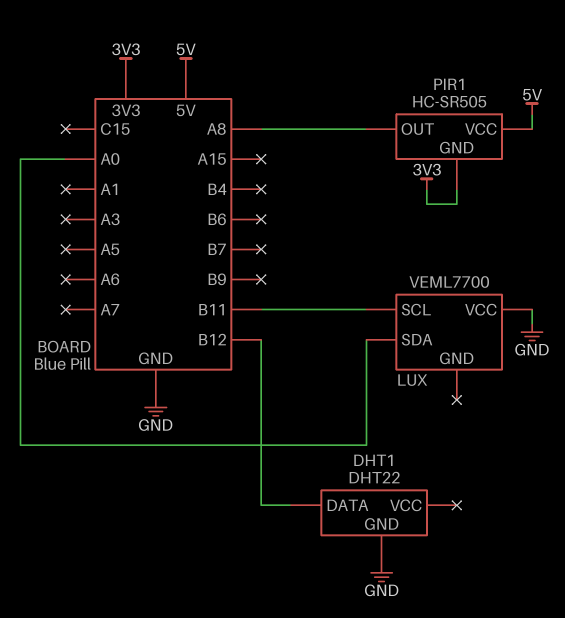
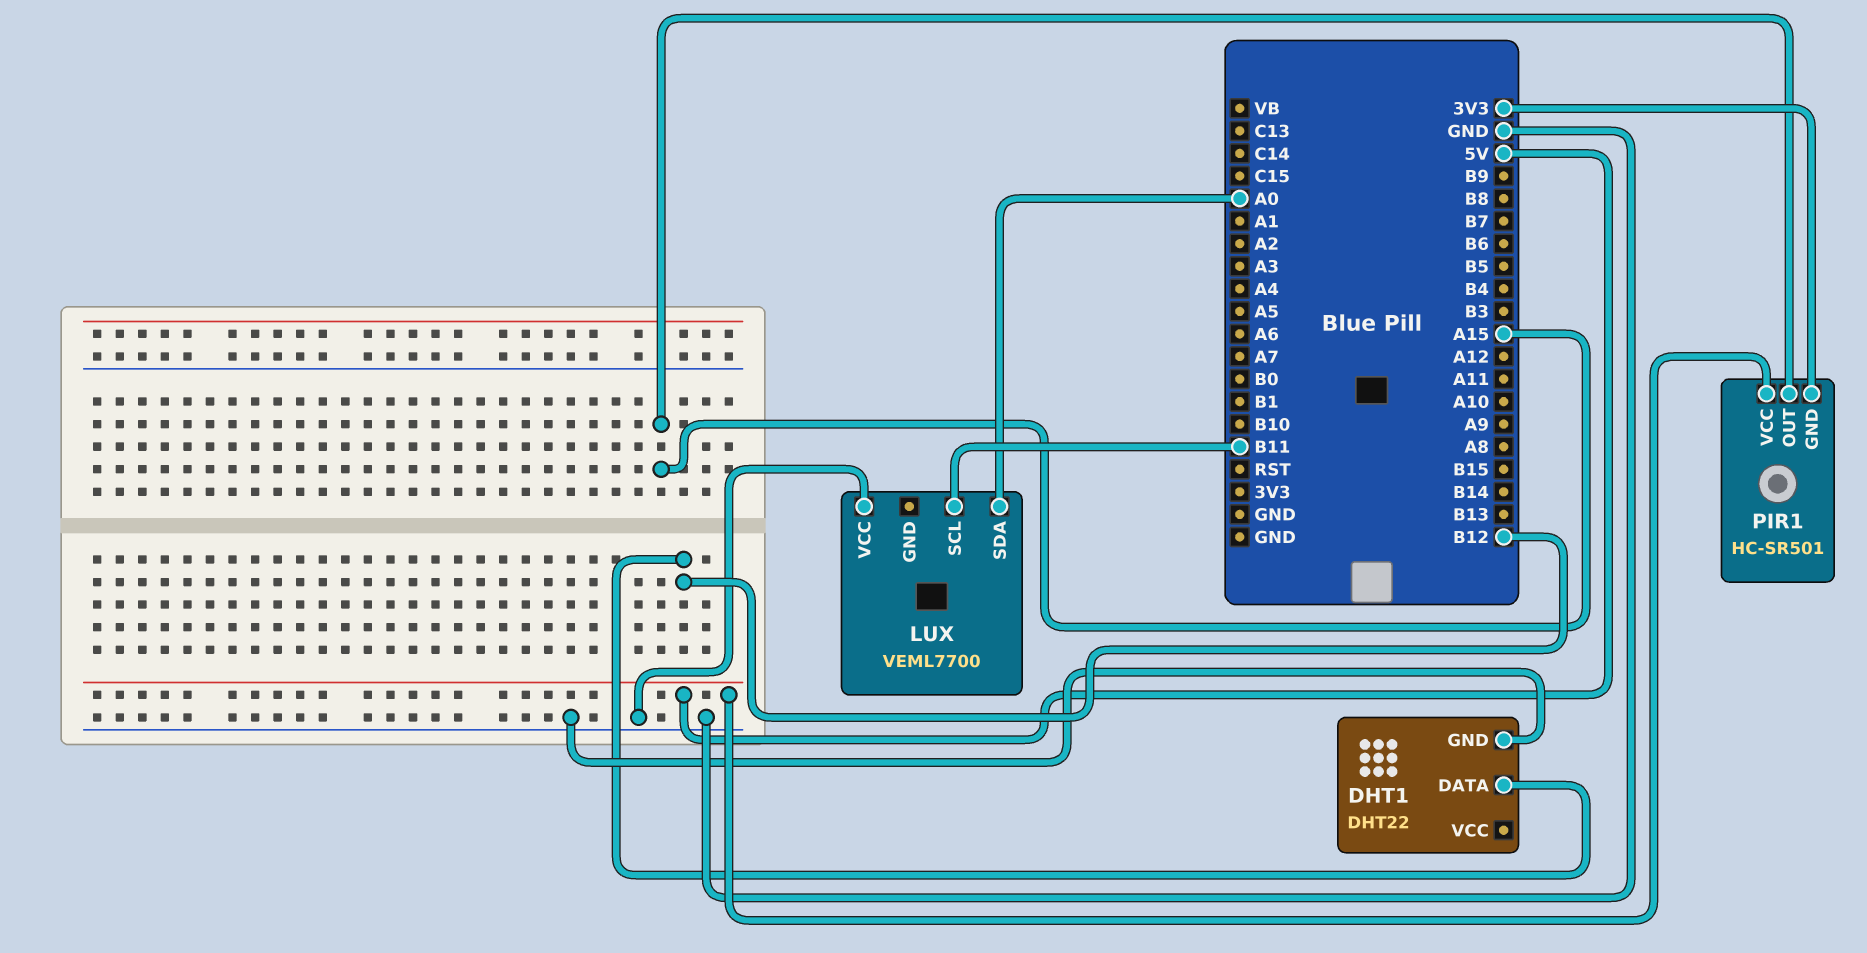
PIR1: HC-SR505 -> HC-SR501
PIR1 pin OUT: A8 -> A15

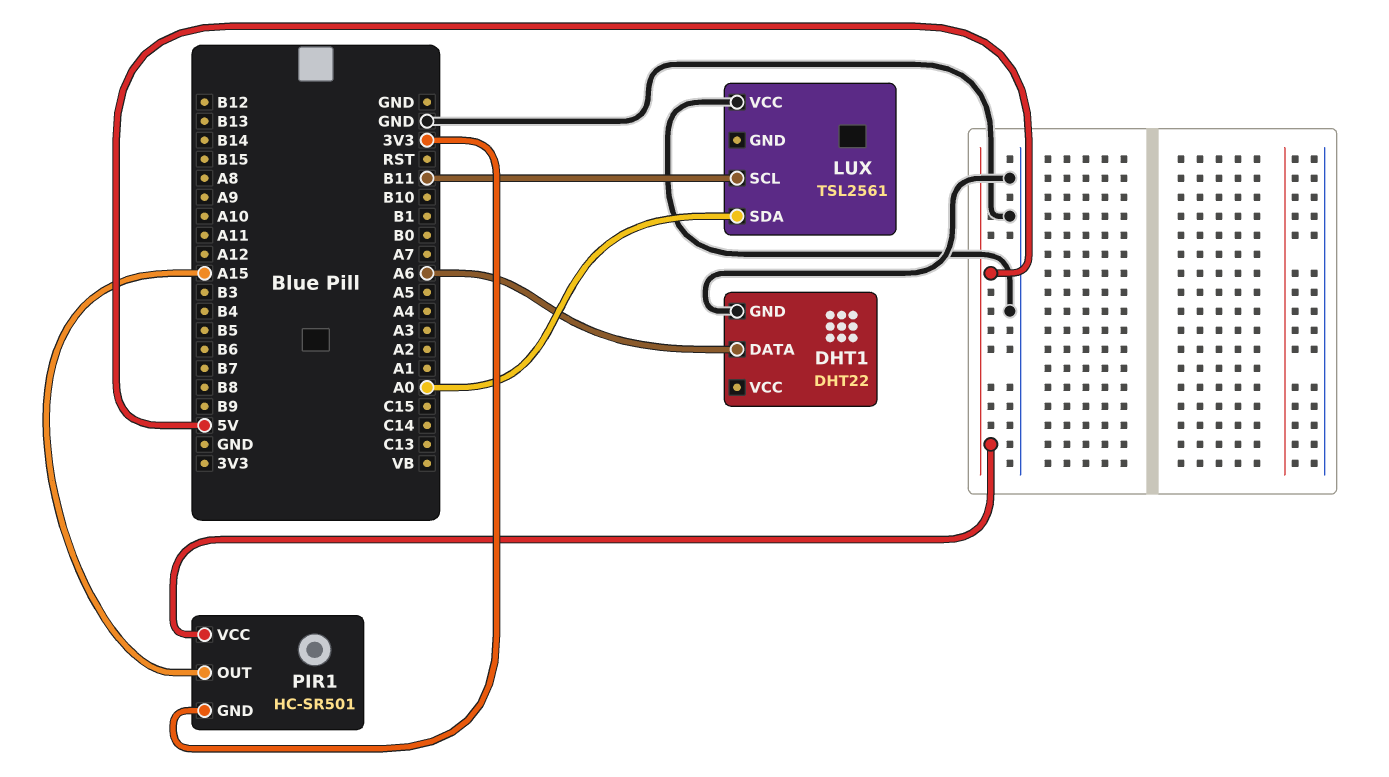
DHT1 pin DATA: B12 -> A6
LUX: VEML7700 -> TSL2561

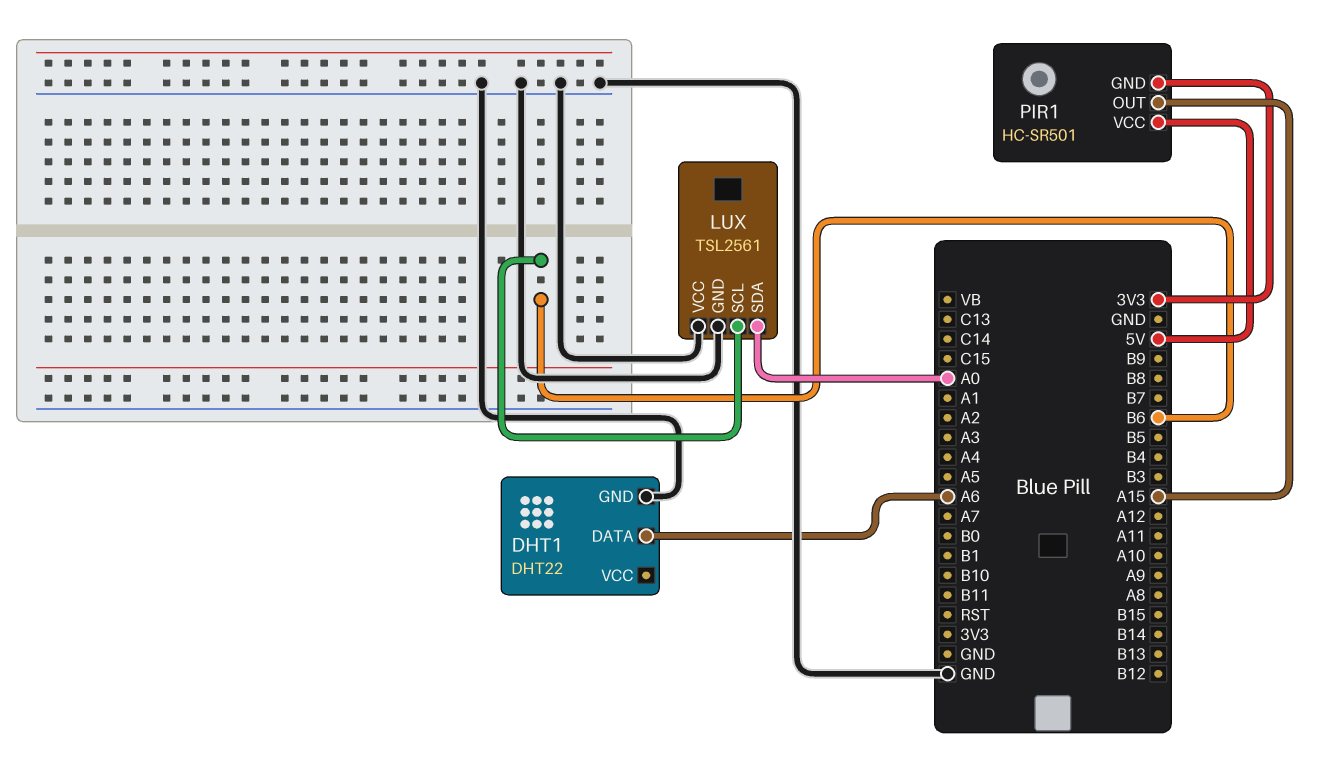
LUX pin GND: none -> GND
LUX pin SCL: B11 -> B6

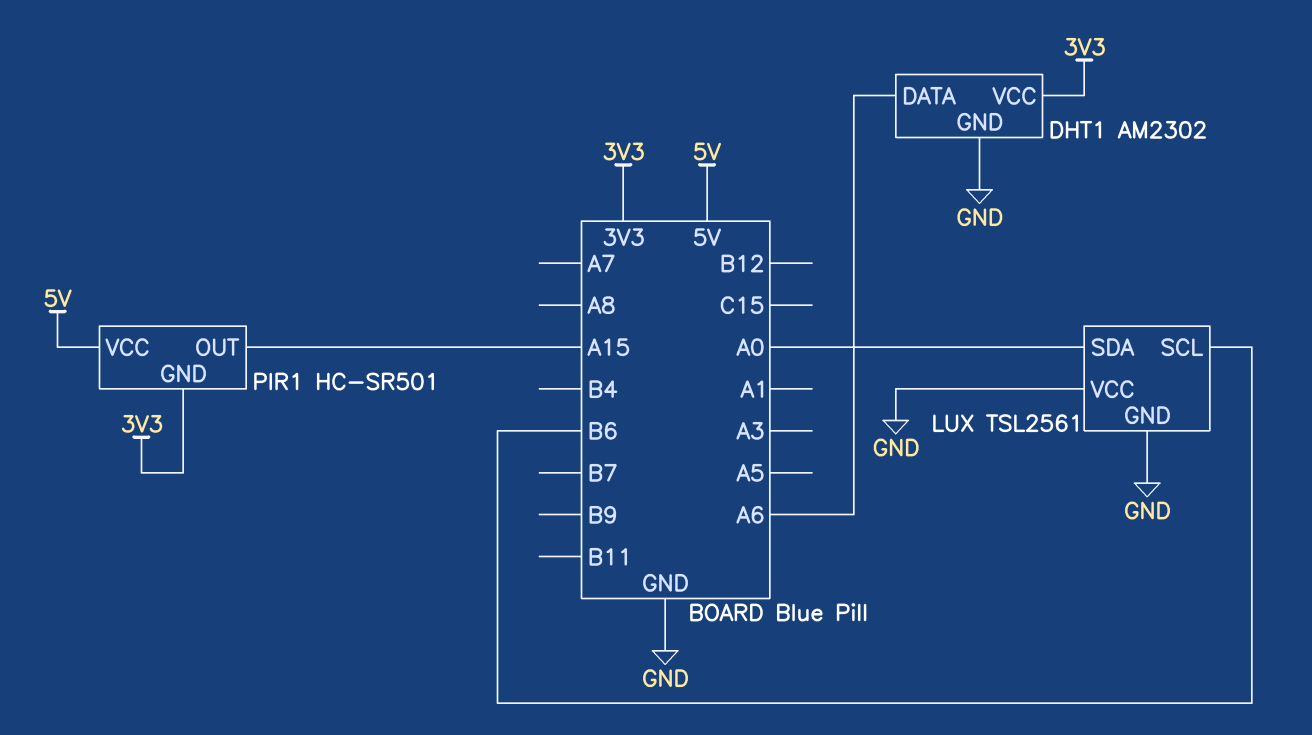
DHT1: DHT22 -> AM2302
DHT1 pin VCC: none -> 3V3

